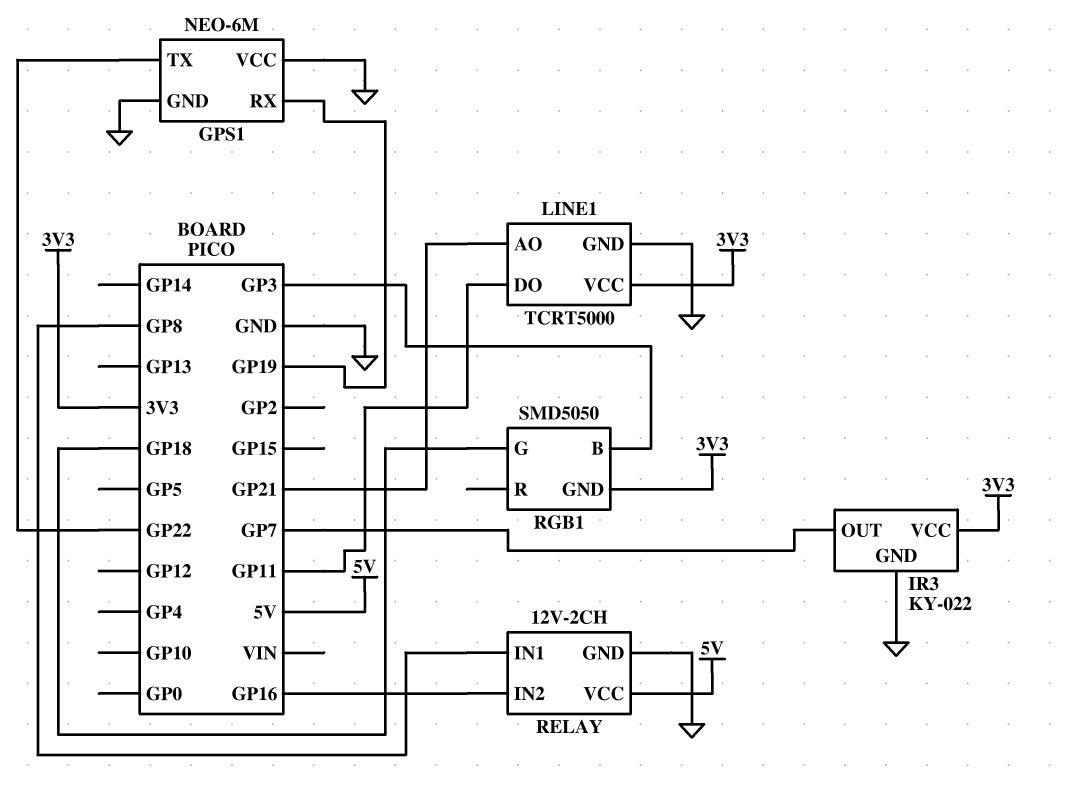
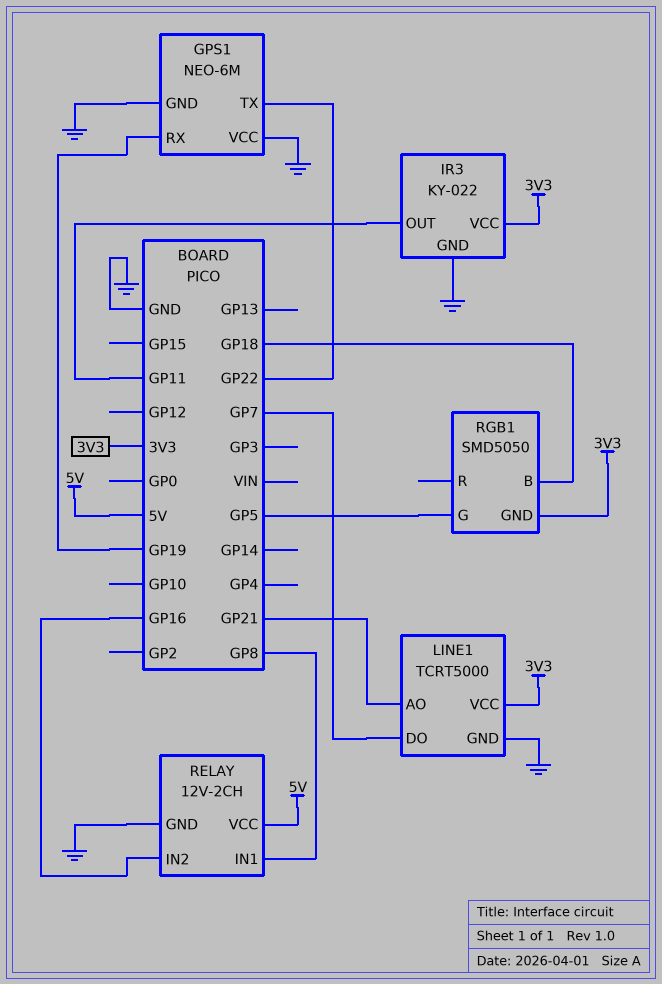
IR3 pin OUT: GP7 -> GP11
LINE1 pin DO: GP11 -> GP7
RGB1 pin B: GP3 -> GP18
RGB1 pin G: GP18 -> GP5

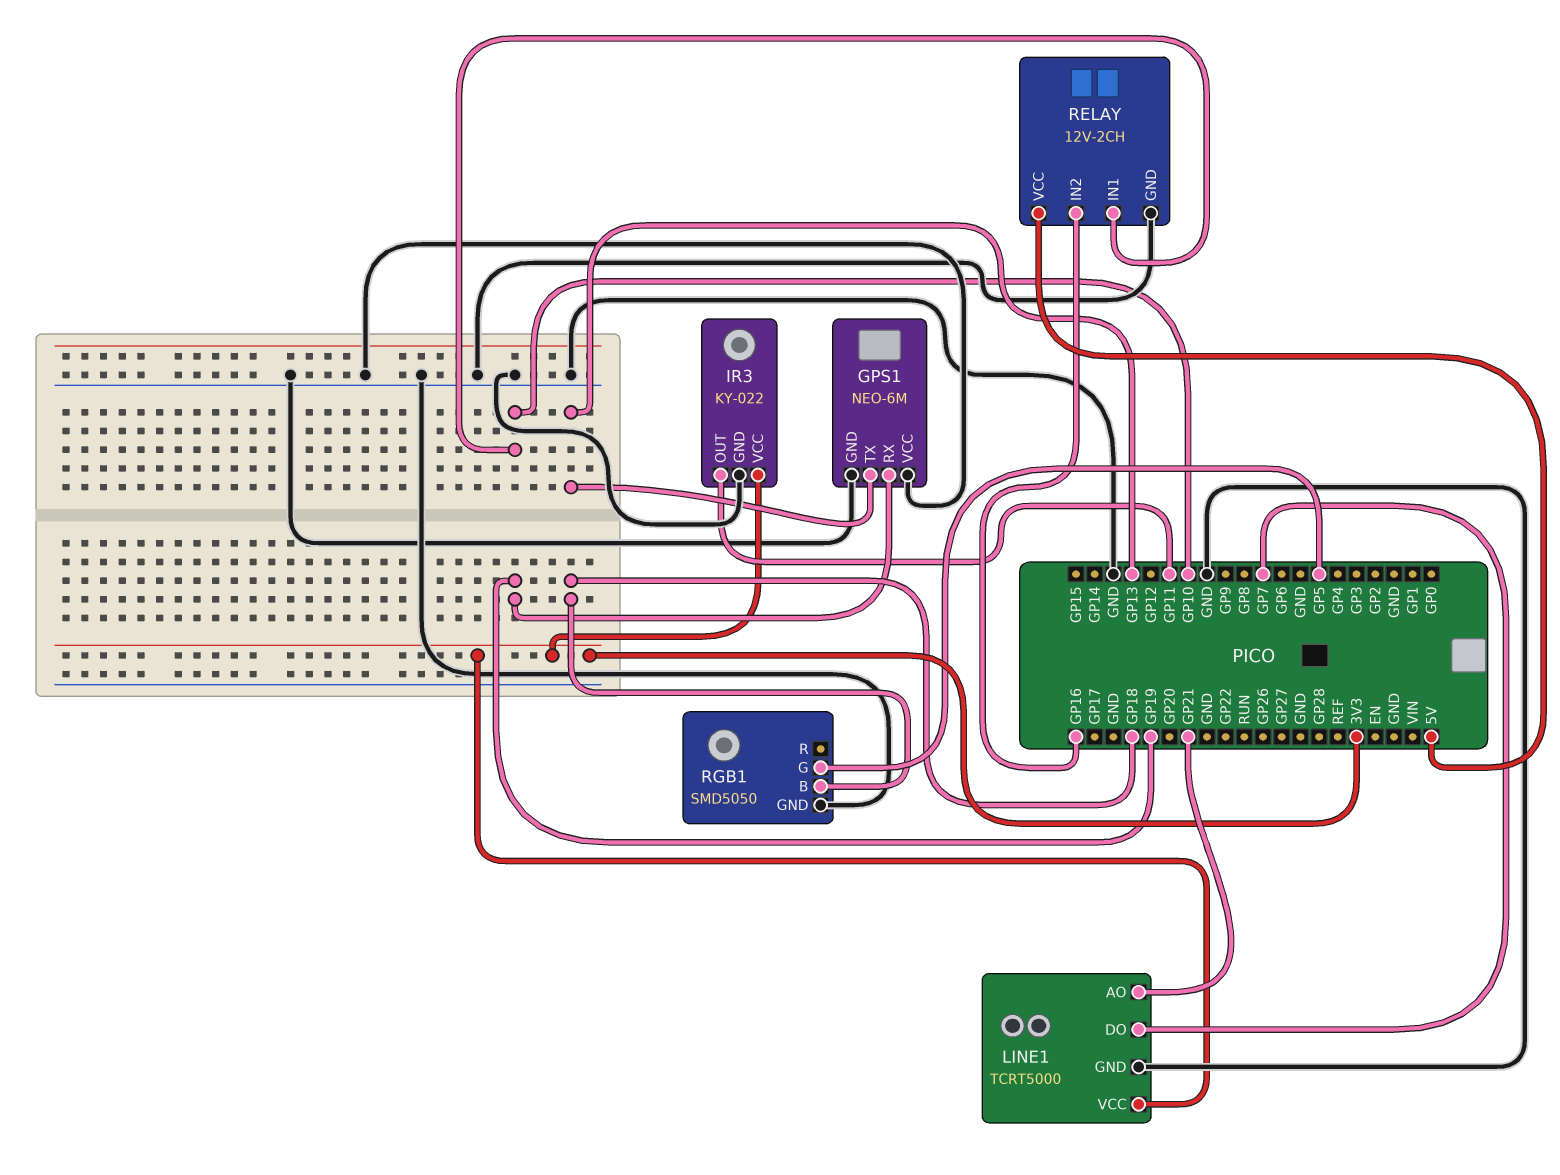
GPS1 pin TX: GP22 -> GP13
RELAY pin IN1: GP8 -> GP10
RGB1 pin GND: 3V3 -> GND

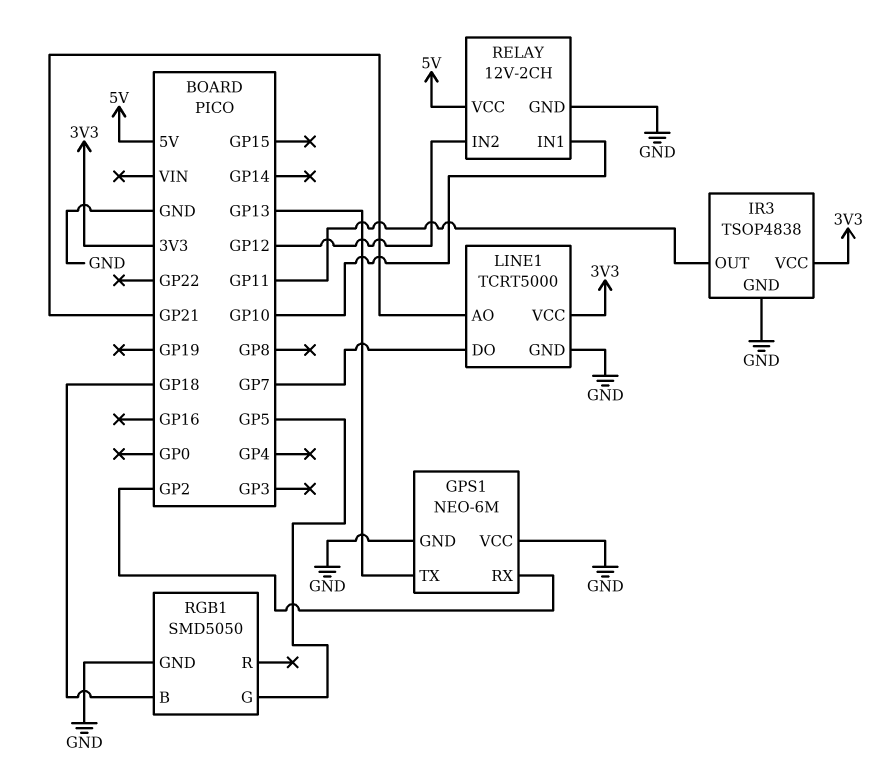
GPS1 pin RX: GP19 -> GP2
IR3: KY-022 -> TSOP4838
RELAY pin IN2: GP16 -> GP12

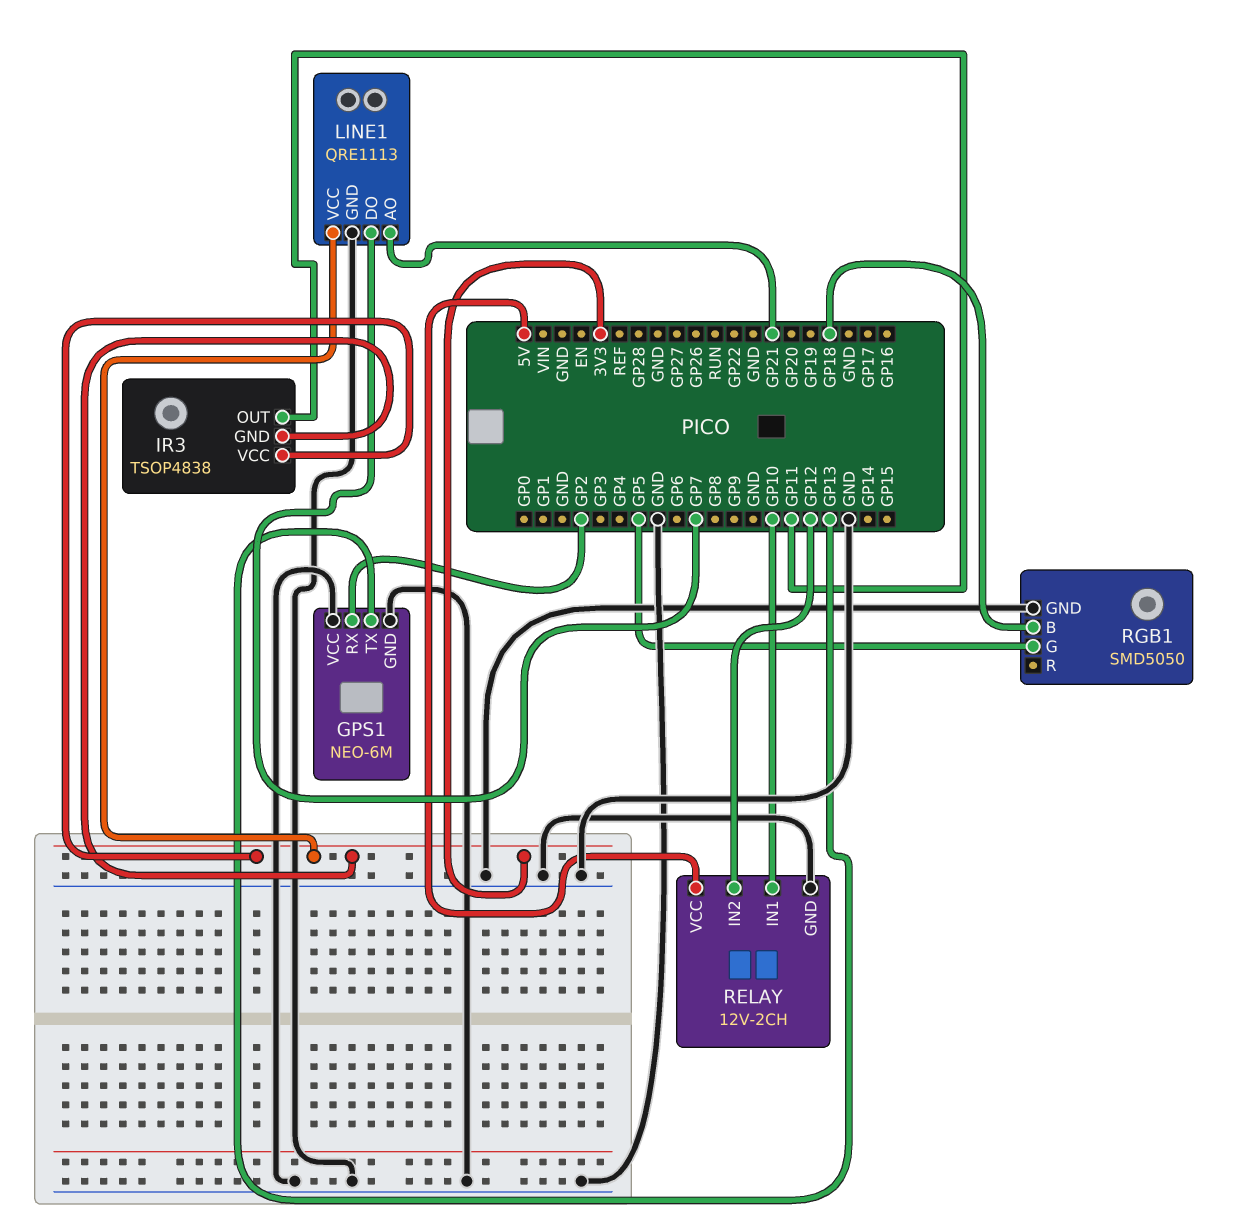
IR3 pin GND: GND -> 3V3
LINE1: TCRT5000 -> QRE1113

